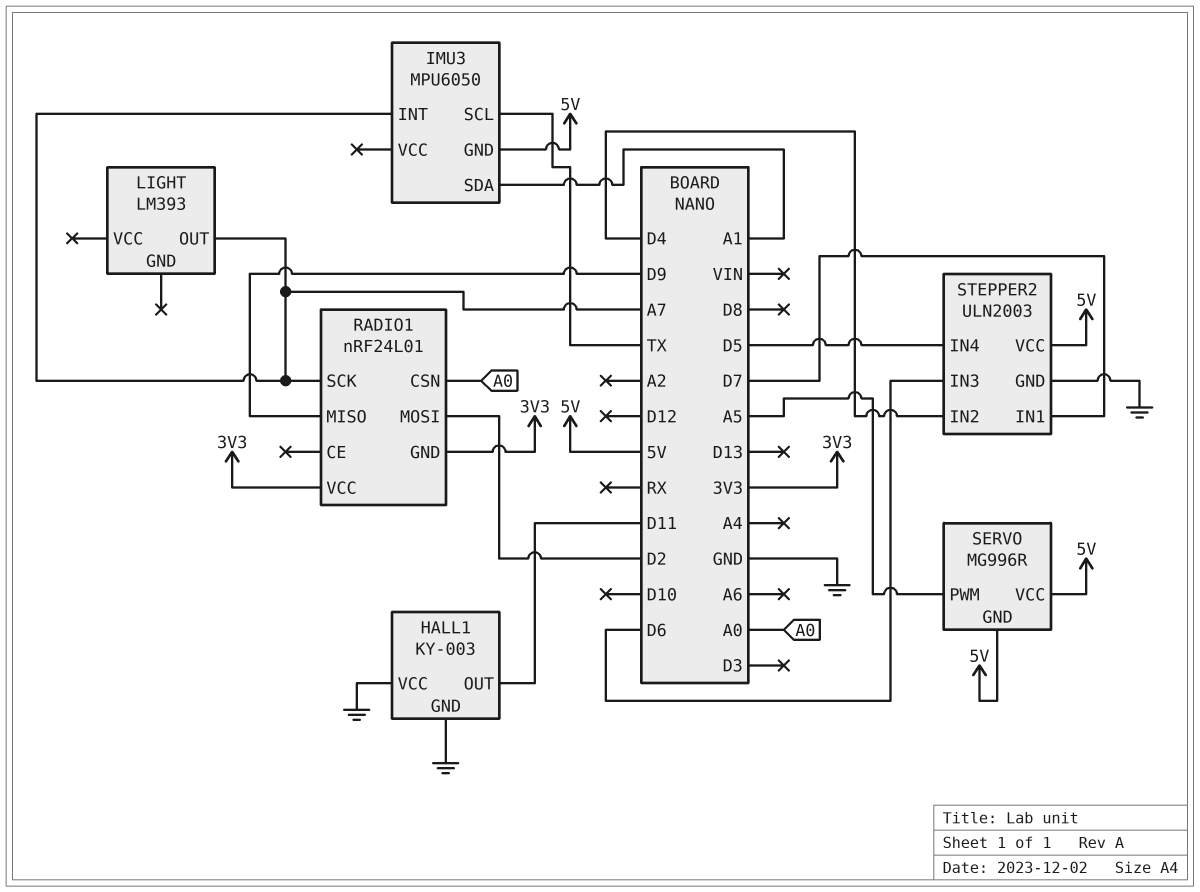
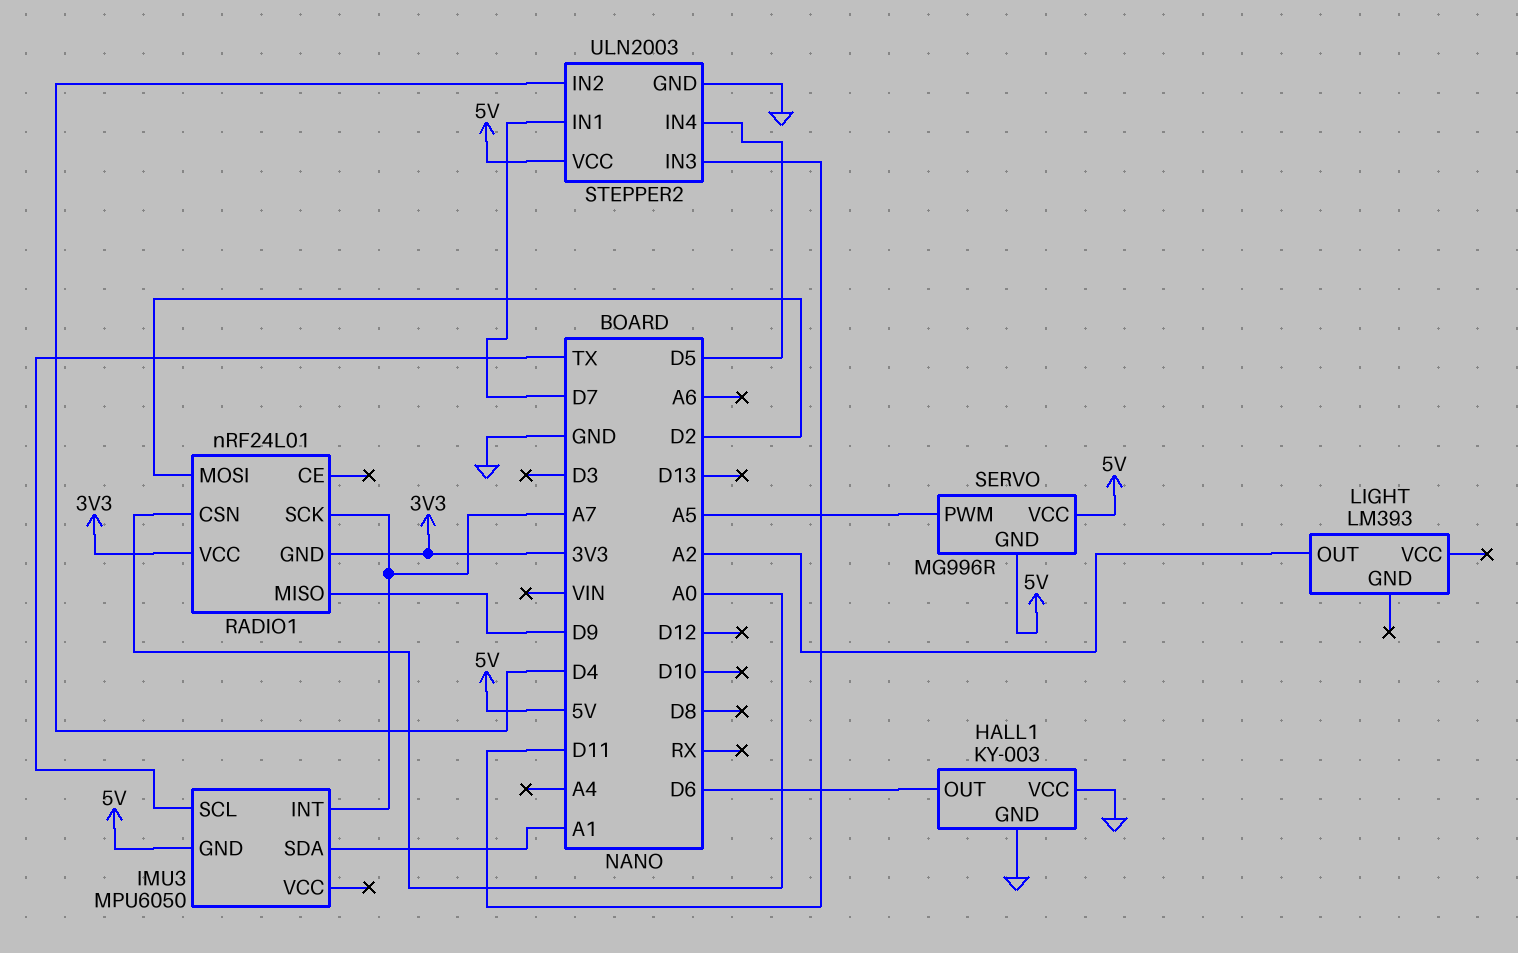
HALL1 pin OUT: D11 -> D6
LIGHT pin OUT: A7 -> A2
STEPPER2 pin IN3: D6 -> D11

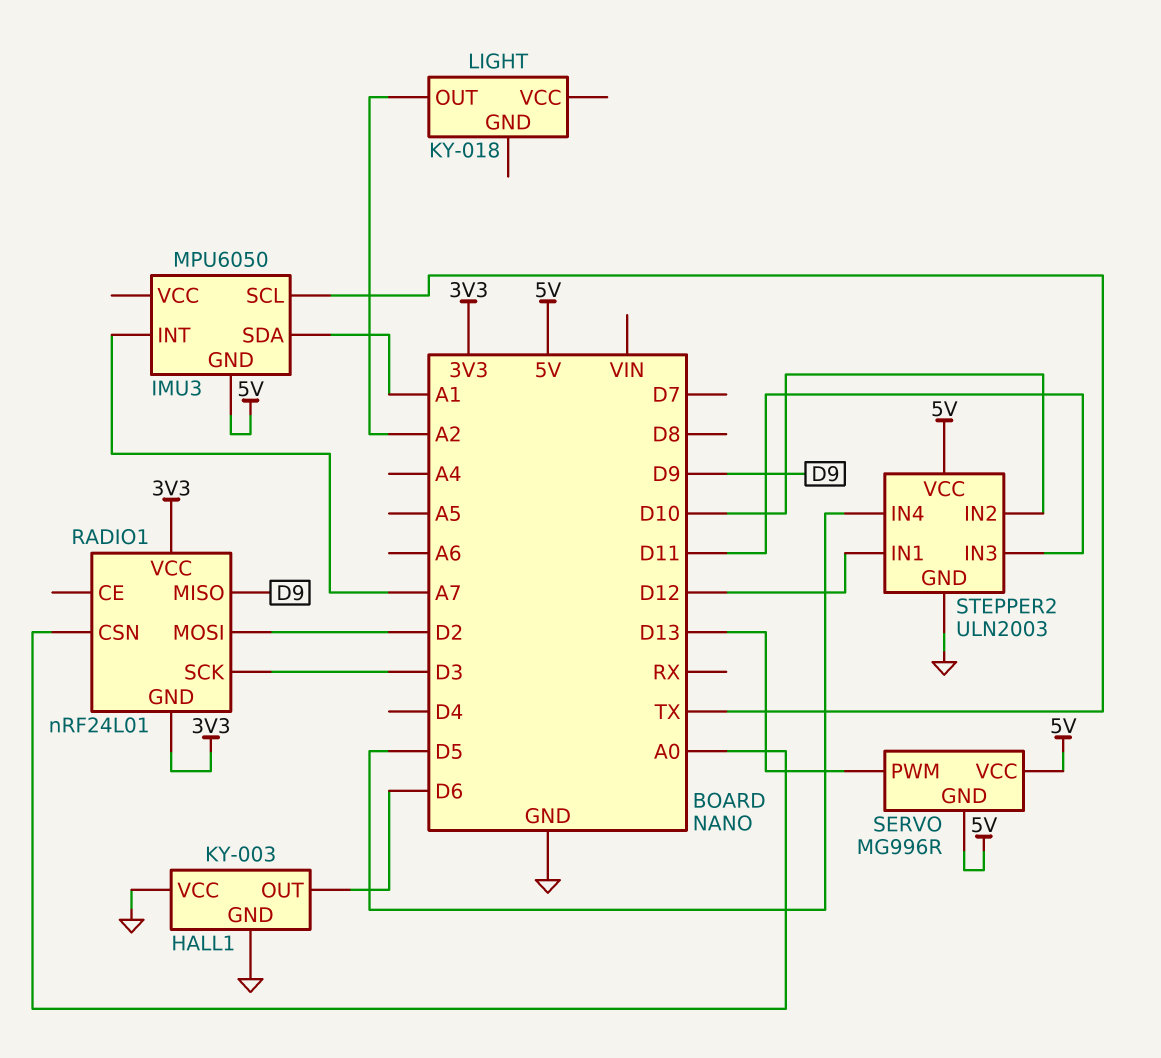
LIGHT: LM393 -> KY-018
RADIO1 pin SCK: A7 -> D3
SERVO pin PWM: A5 -> D13
STEPPER2 pin IN1: D7 -> D12
STEPPER2 pin IN2: D4 -> D10

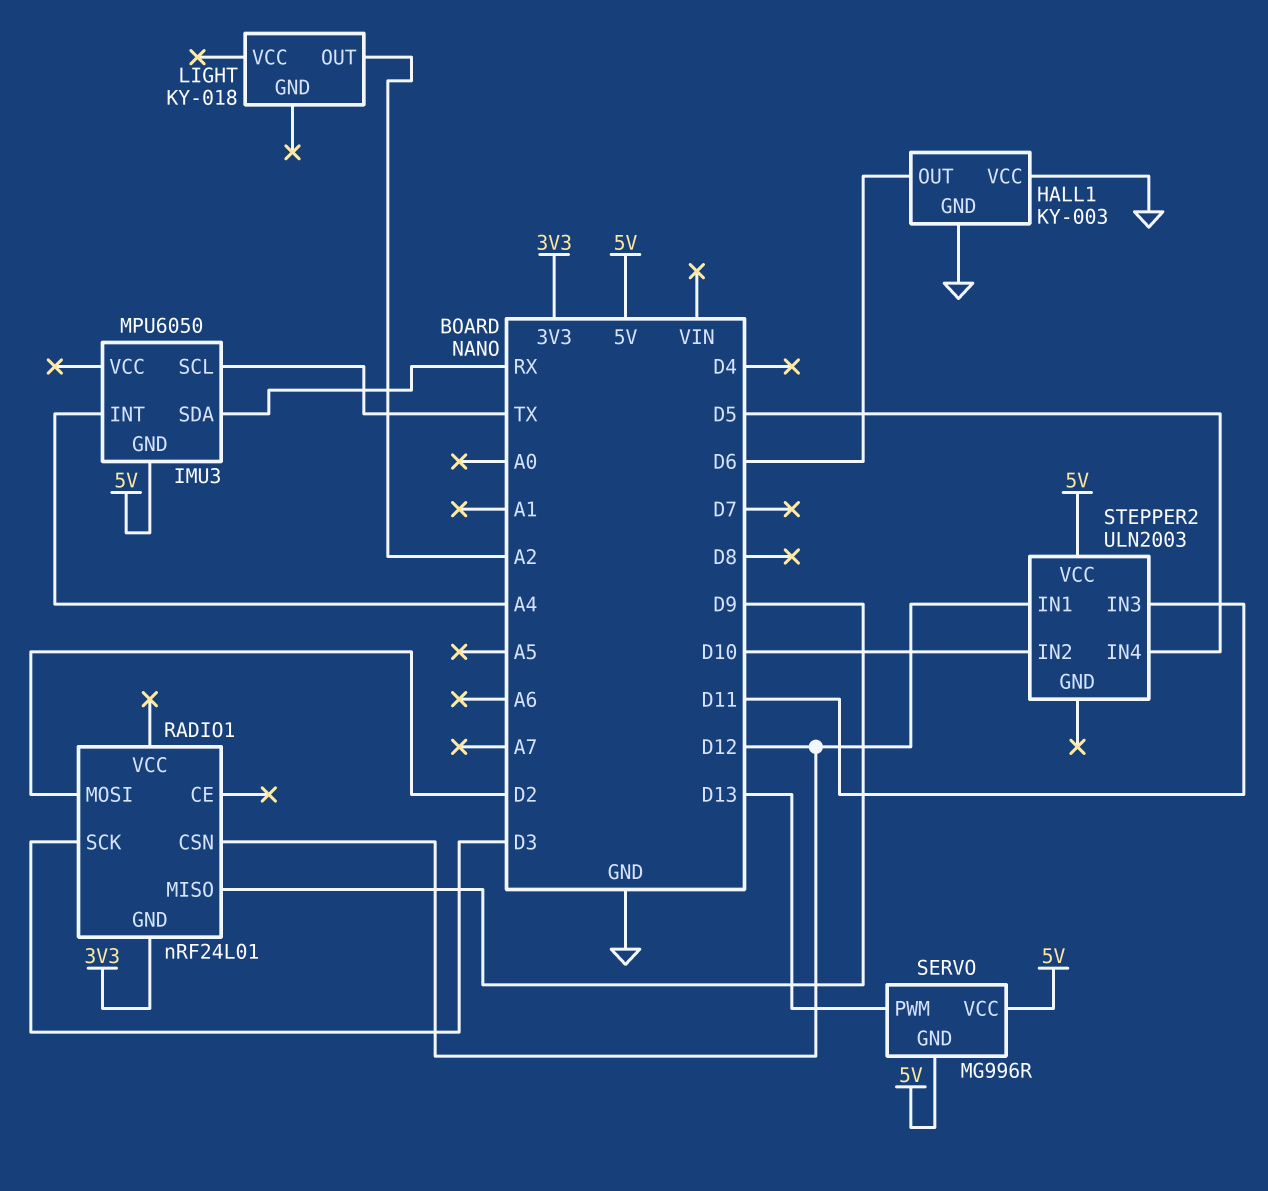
IMU3 pin INT: A7 -> A4
IMU3 pin SDA: A1 -> RX
RADIO1 pin CSN: A0 -> D12
RADIO1 pin VCC: 3V3 -> none
STEPPER2 pin GND: GND -> none

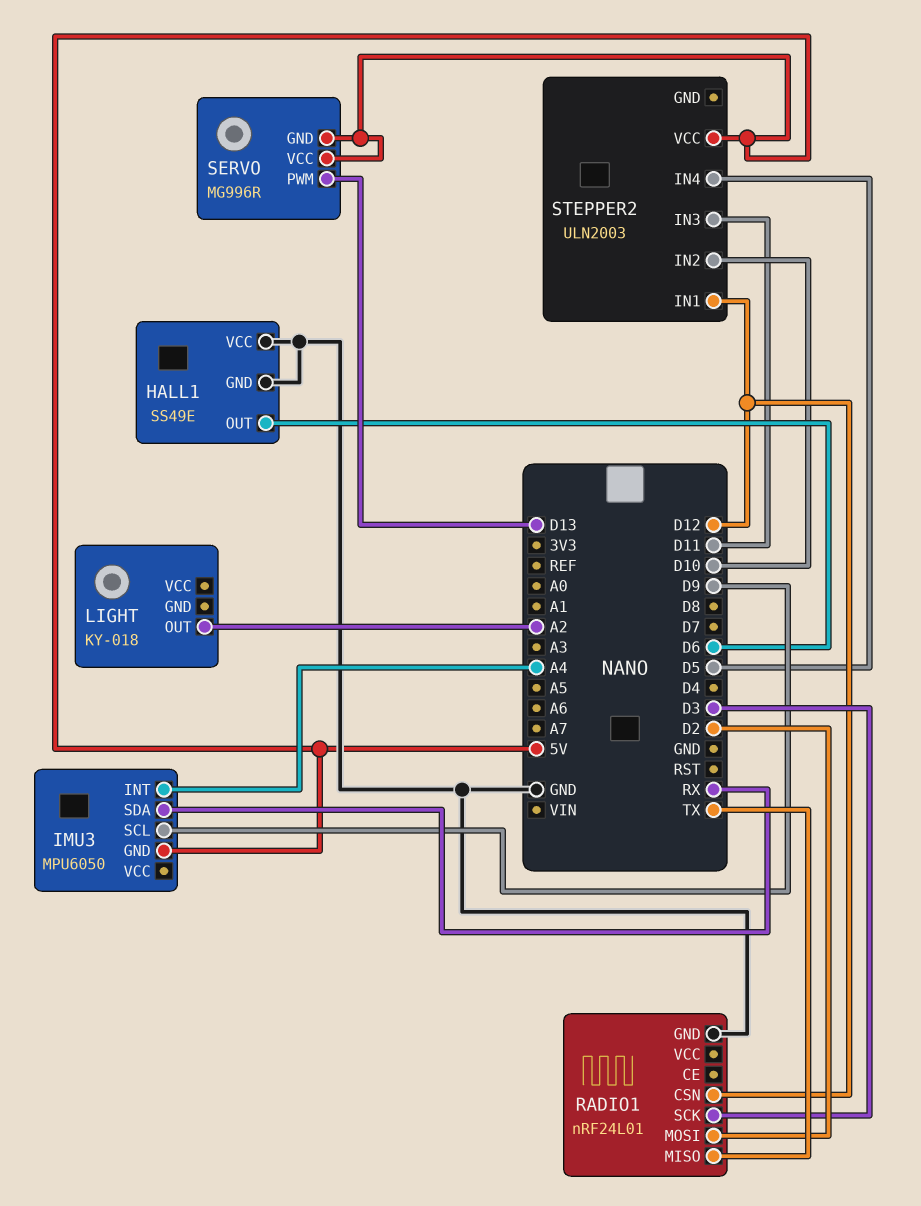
HALL1: KY-003 -> SS49E
IMU3 pin SCL: TX -> D9
RADIO1 pin GND: 3V3 -> GND
RADIO1 pin MISO: D9 -> TX

